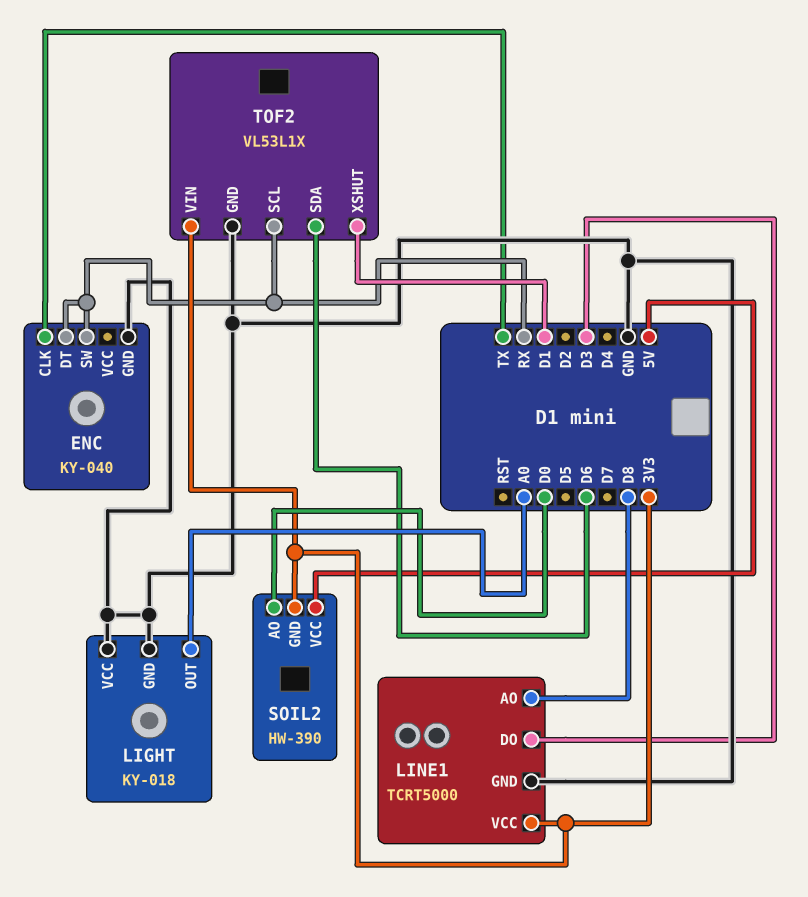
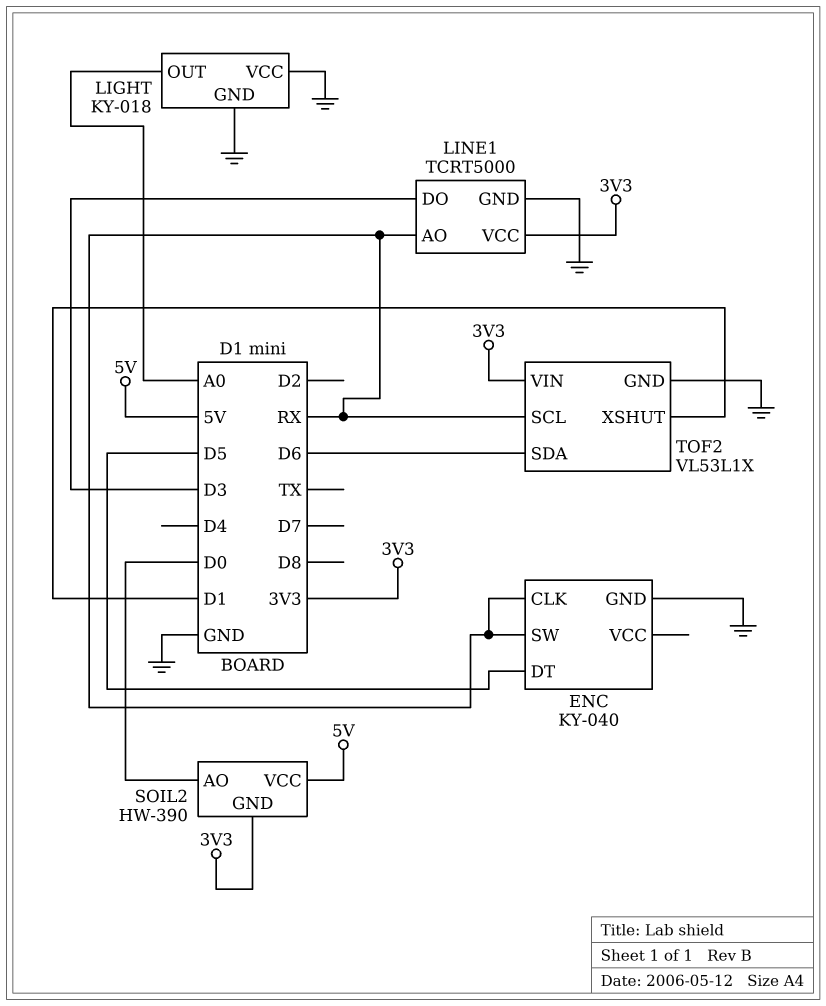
ENC pin CLK: TX -> RX
ENC pin DT: RX -> D5
LINE1 pin AO: D8 -> RX

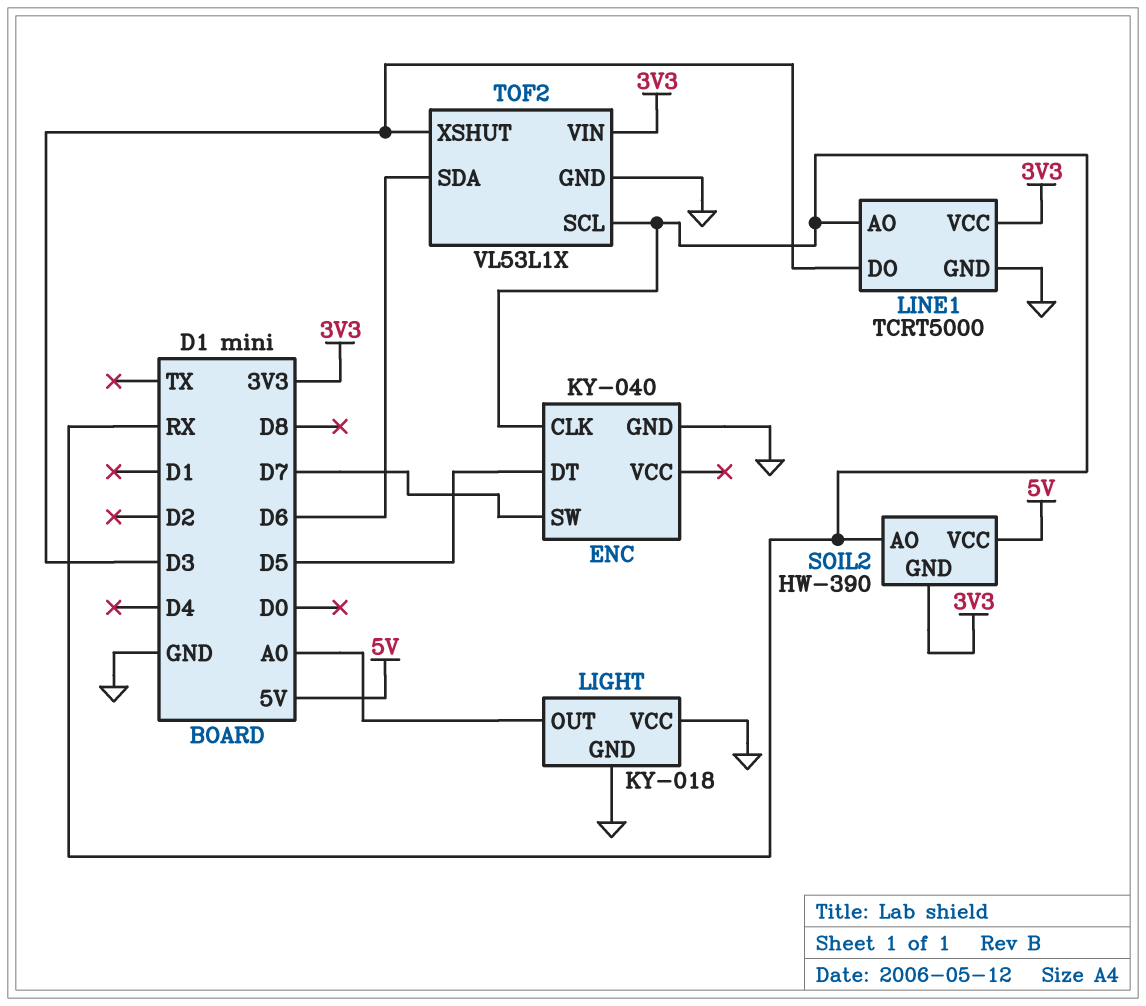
ENC pin SW: RX -> D7
SOIL2 pin AO: D0 -> RX
TOF2 pin XSHUT: D1 -> D3

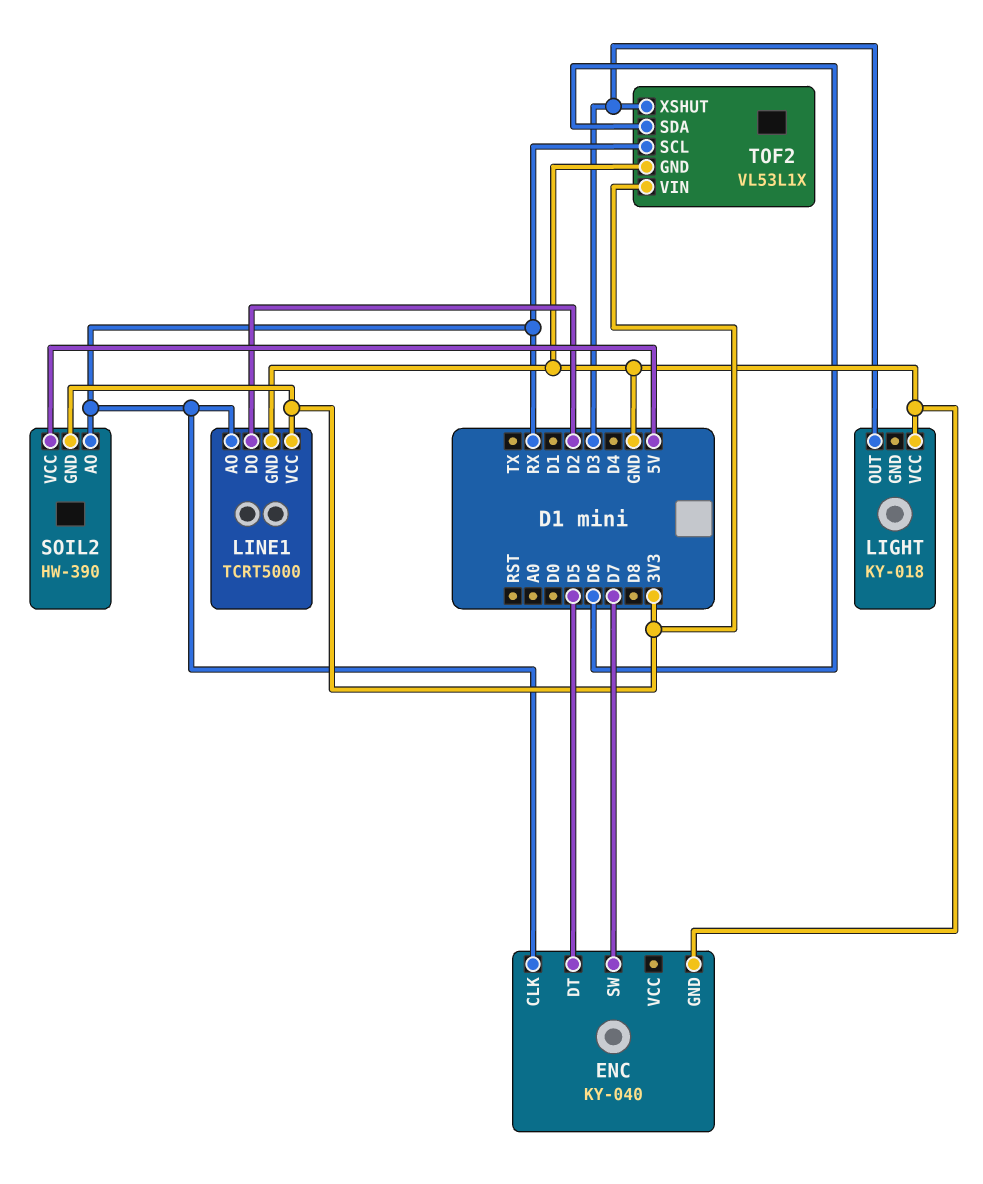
LIGHT pin GND: GND -> none
LIGHT pin OUT: A0 -> D3
LINE1 pin DO: D3 -> D2

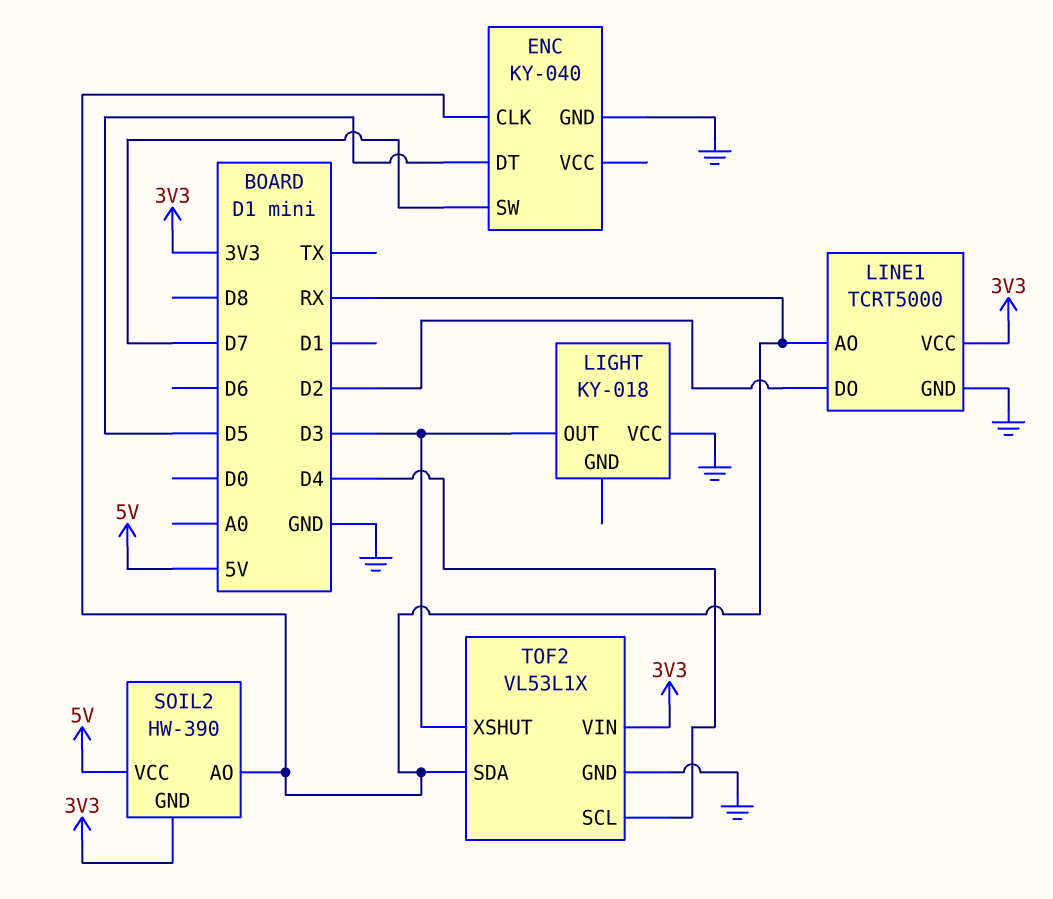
TOF2 pin SCL: RX -> D4
TOF2 pin SDA: D6 -> RX

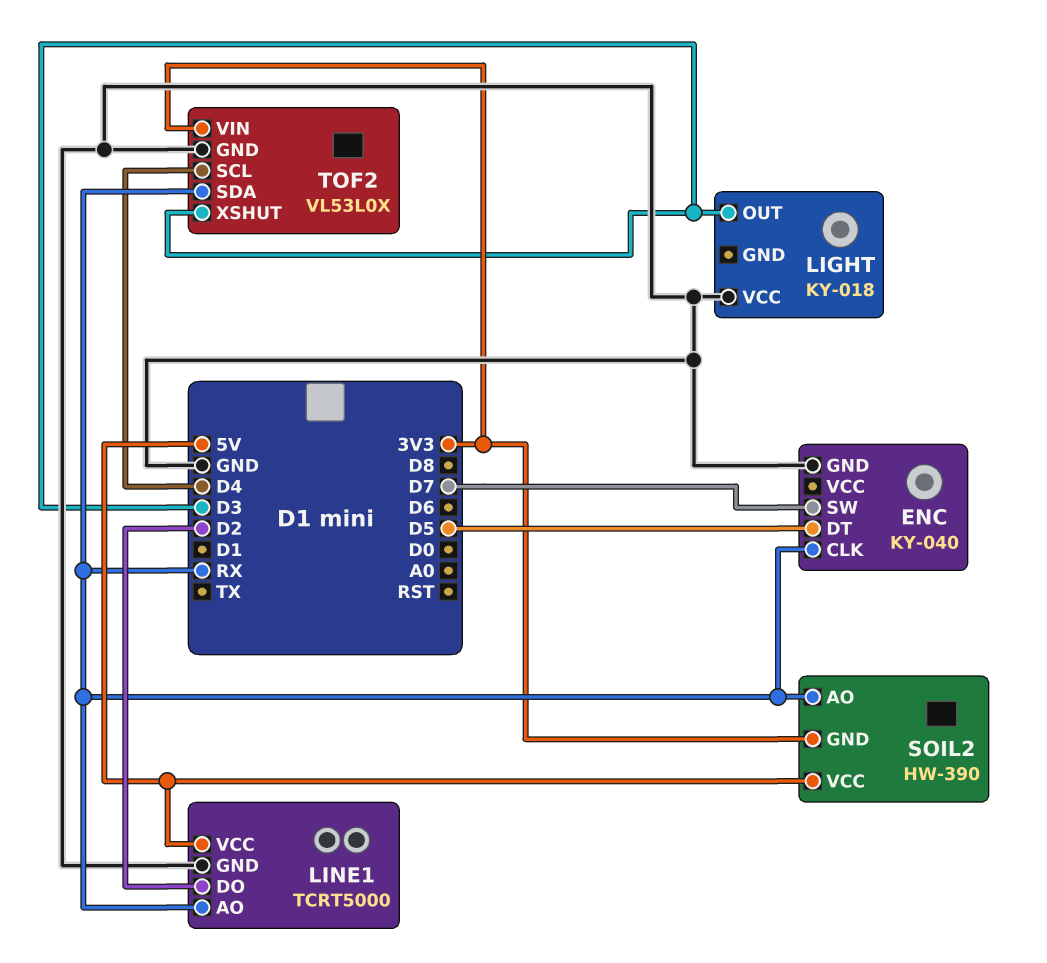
LINE1 pin VCC: 3V3 -> 5V
TOF2: VL53L1X -> VL53L0X

